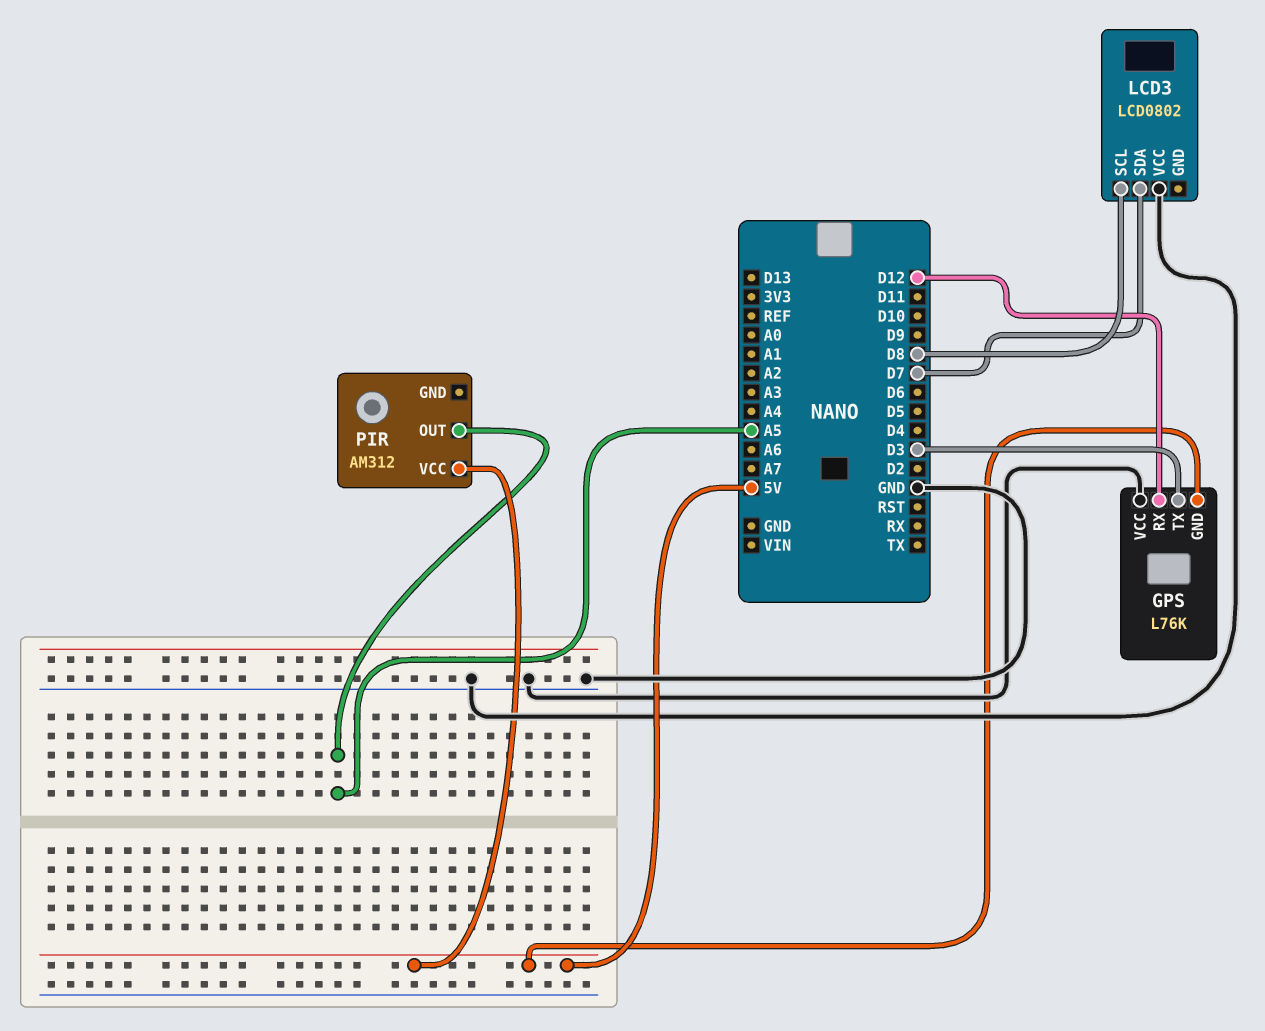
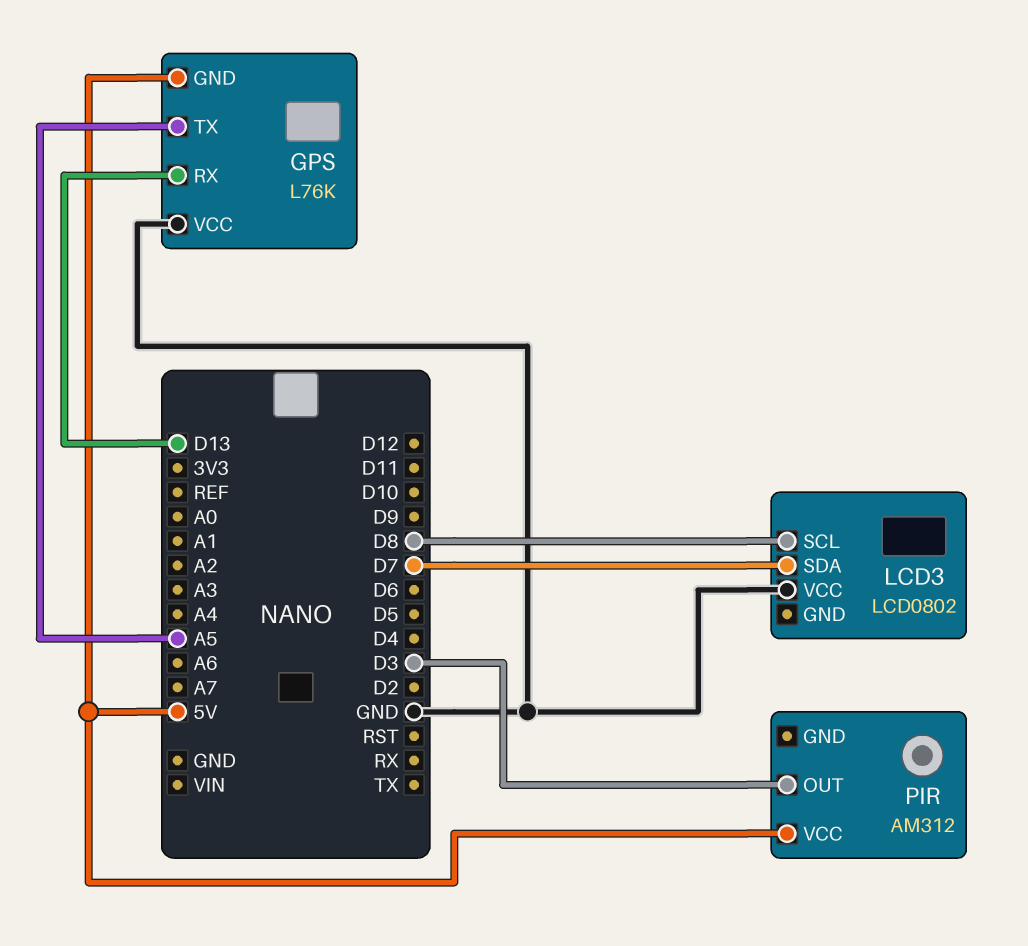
GPS pin RX: D12 -> D13
GPS pin TX: D3 -> A5
PIR pin OUT: A5 -> D3

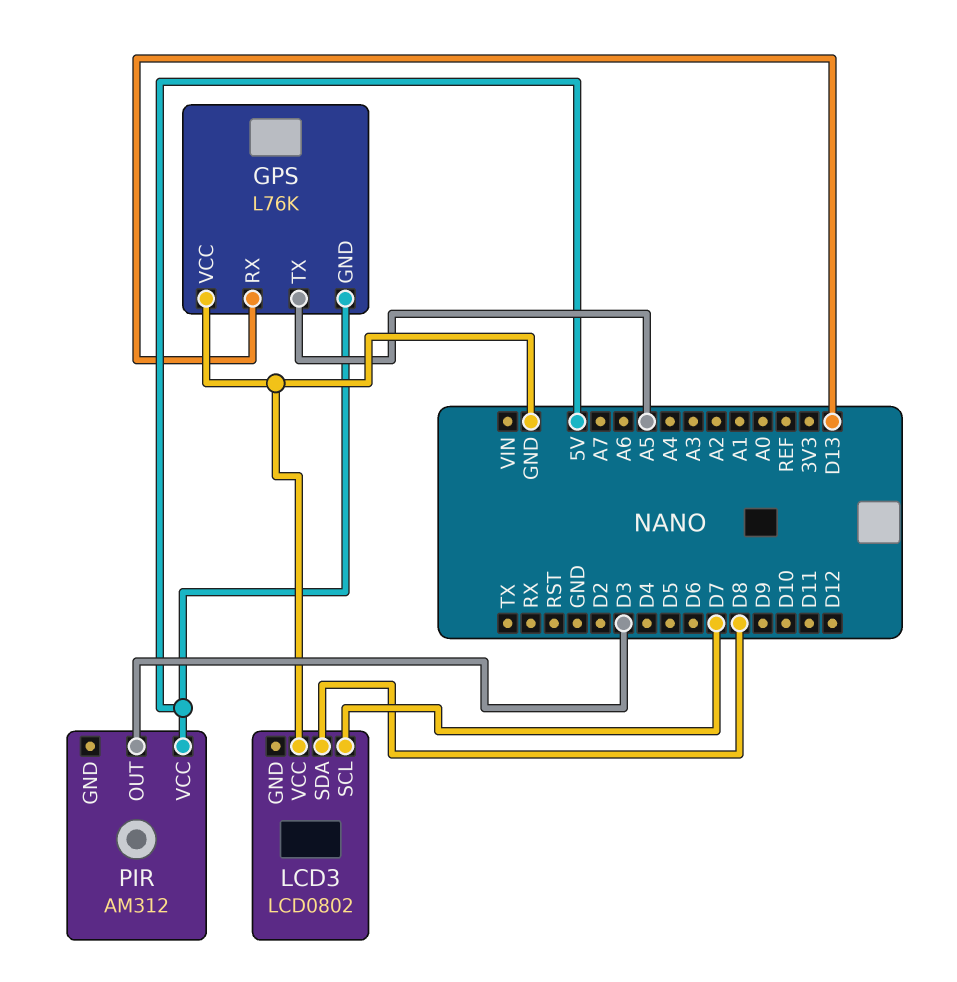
LCD3 pin SCL: D8 -> D7
LCD3 pin SDA: D7 -> D8

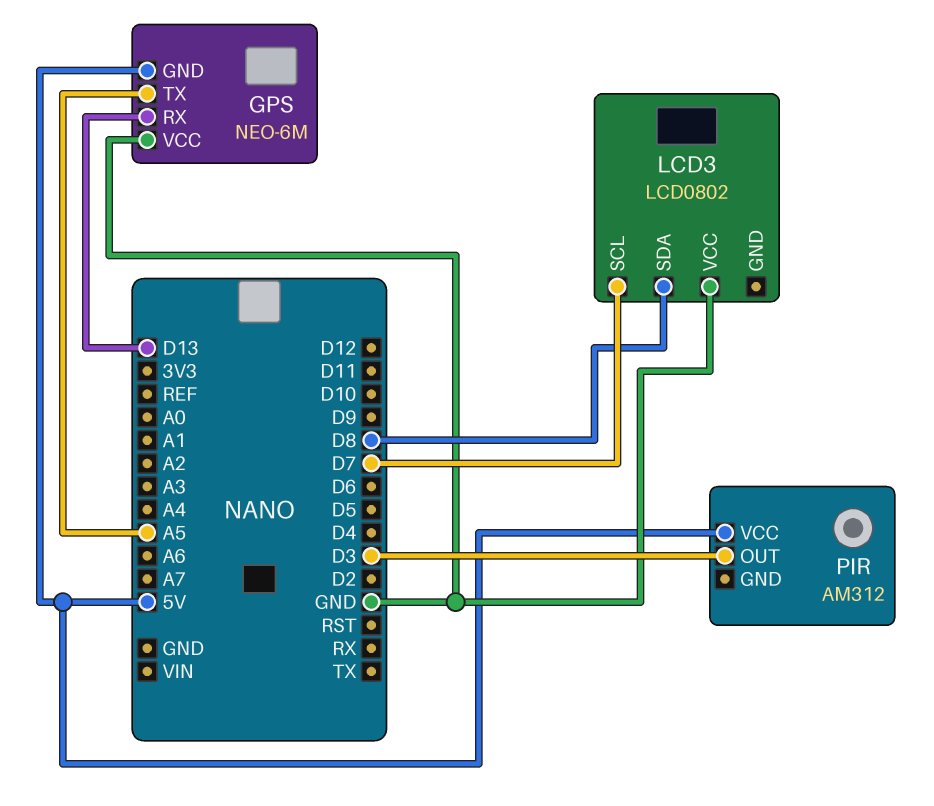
GPS: L76K -> NEO-6M

